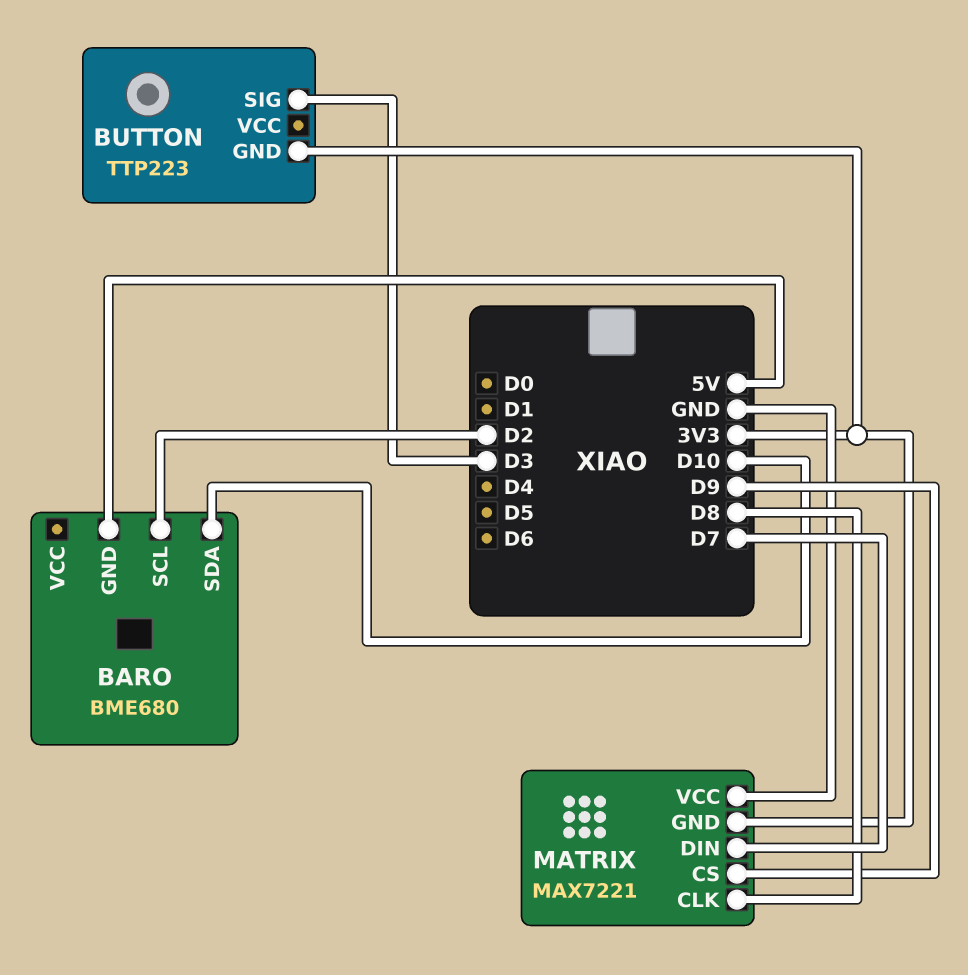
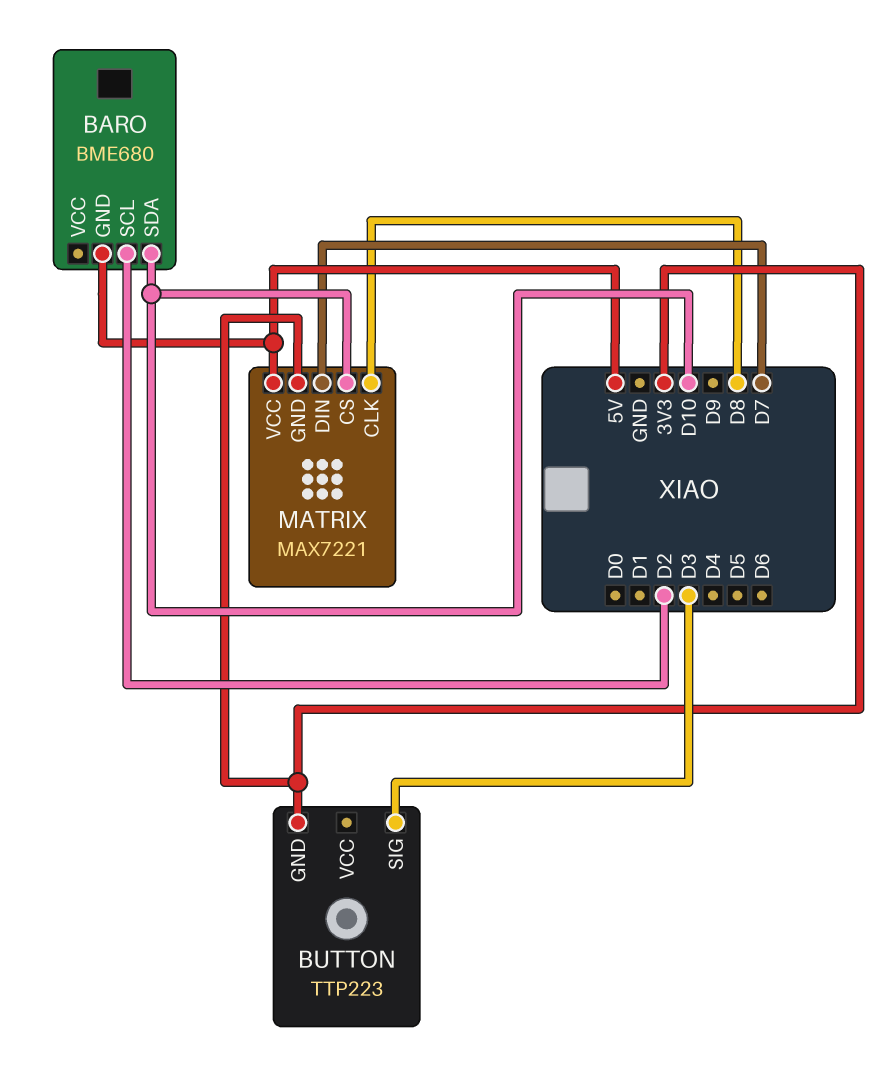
MATRIX pin CS: D9 -> D10
MATRIX pin VCC: GND -> 5V

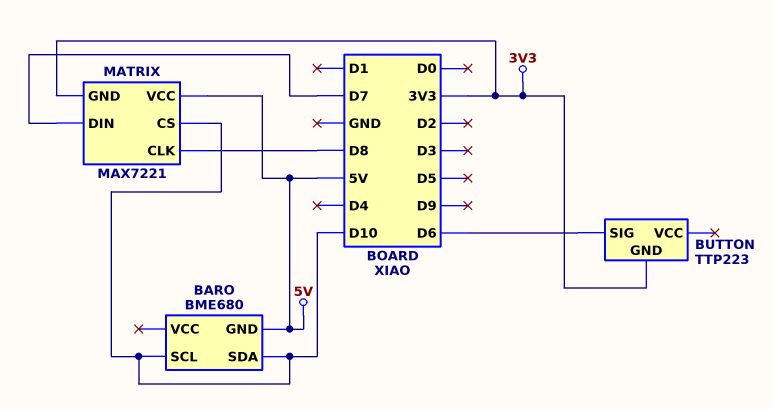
BARO pin SCL: D2 -> D10
BUTTON pin SIG: D3 -> D6

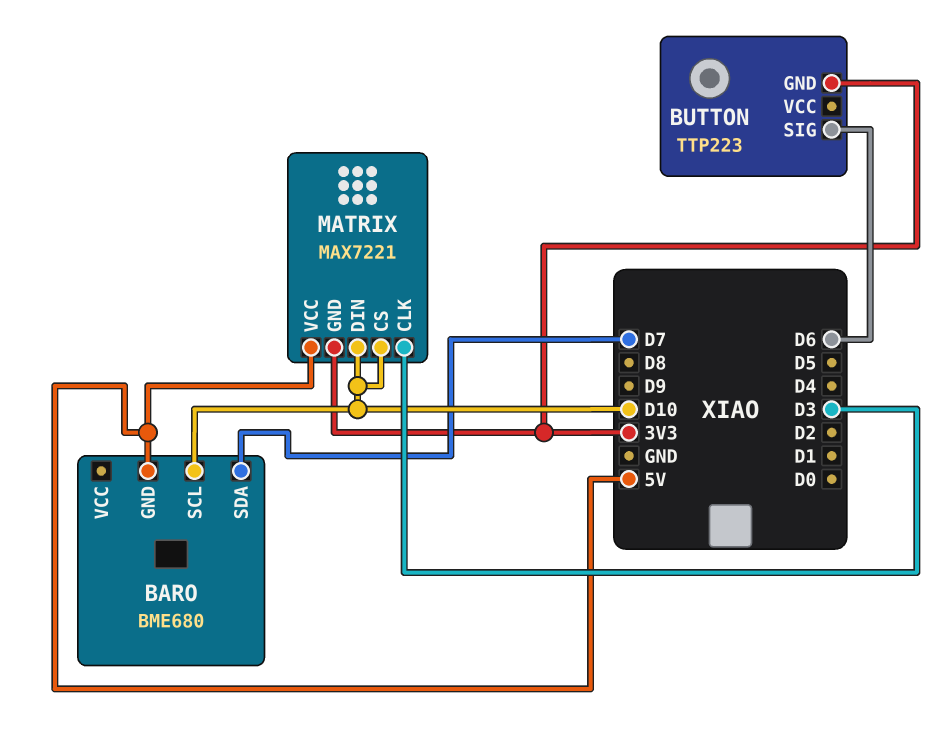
BARO pin SDA: D10 -> D7
MATRIX pin CLK: D8 -> D3
MATRIX pin DIN: D7 -> D10

